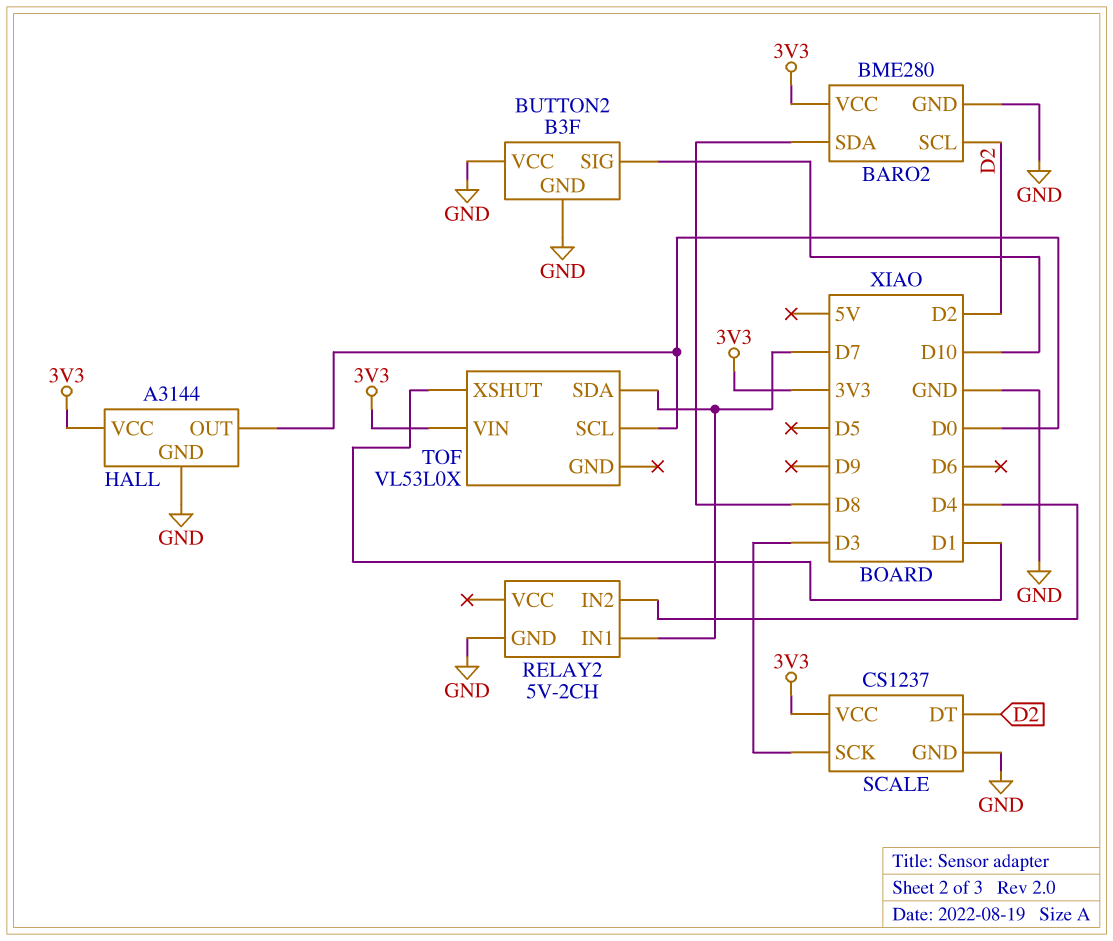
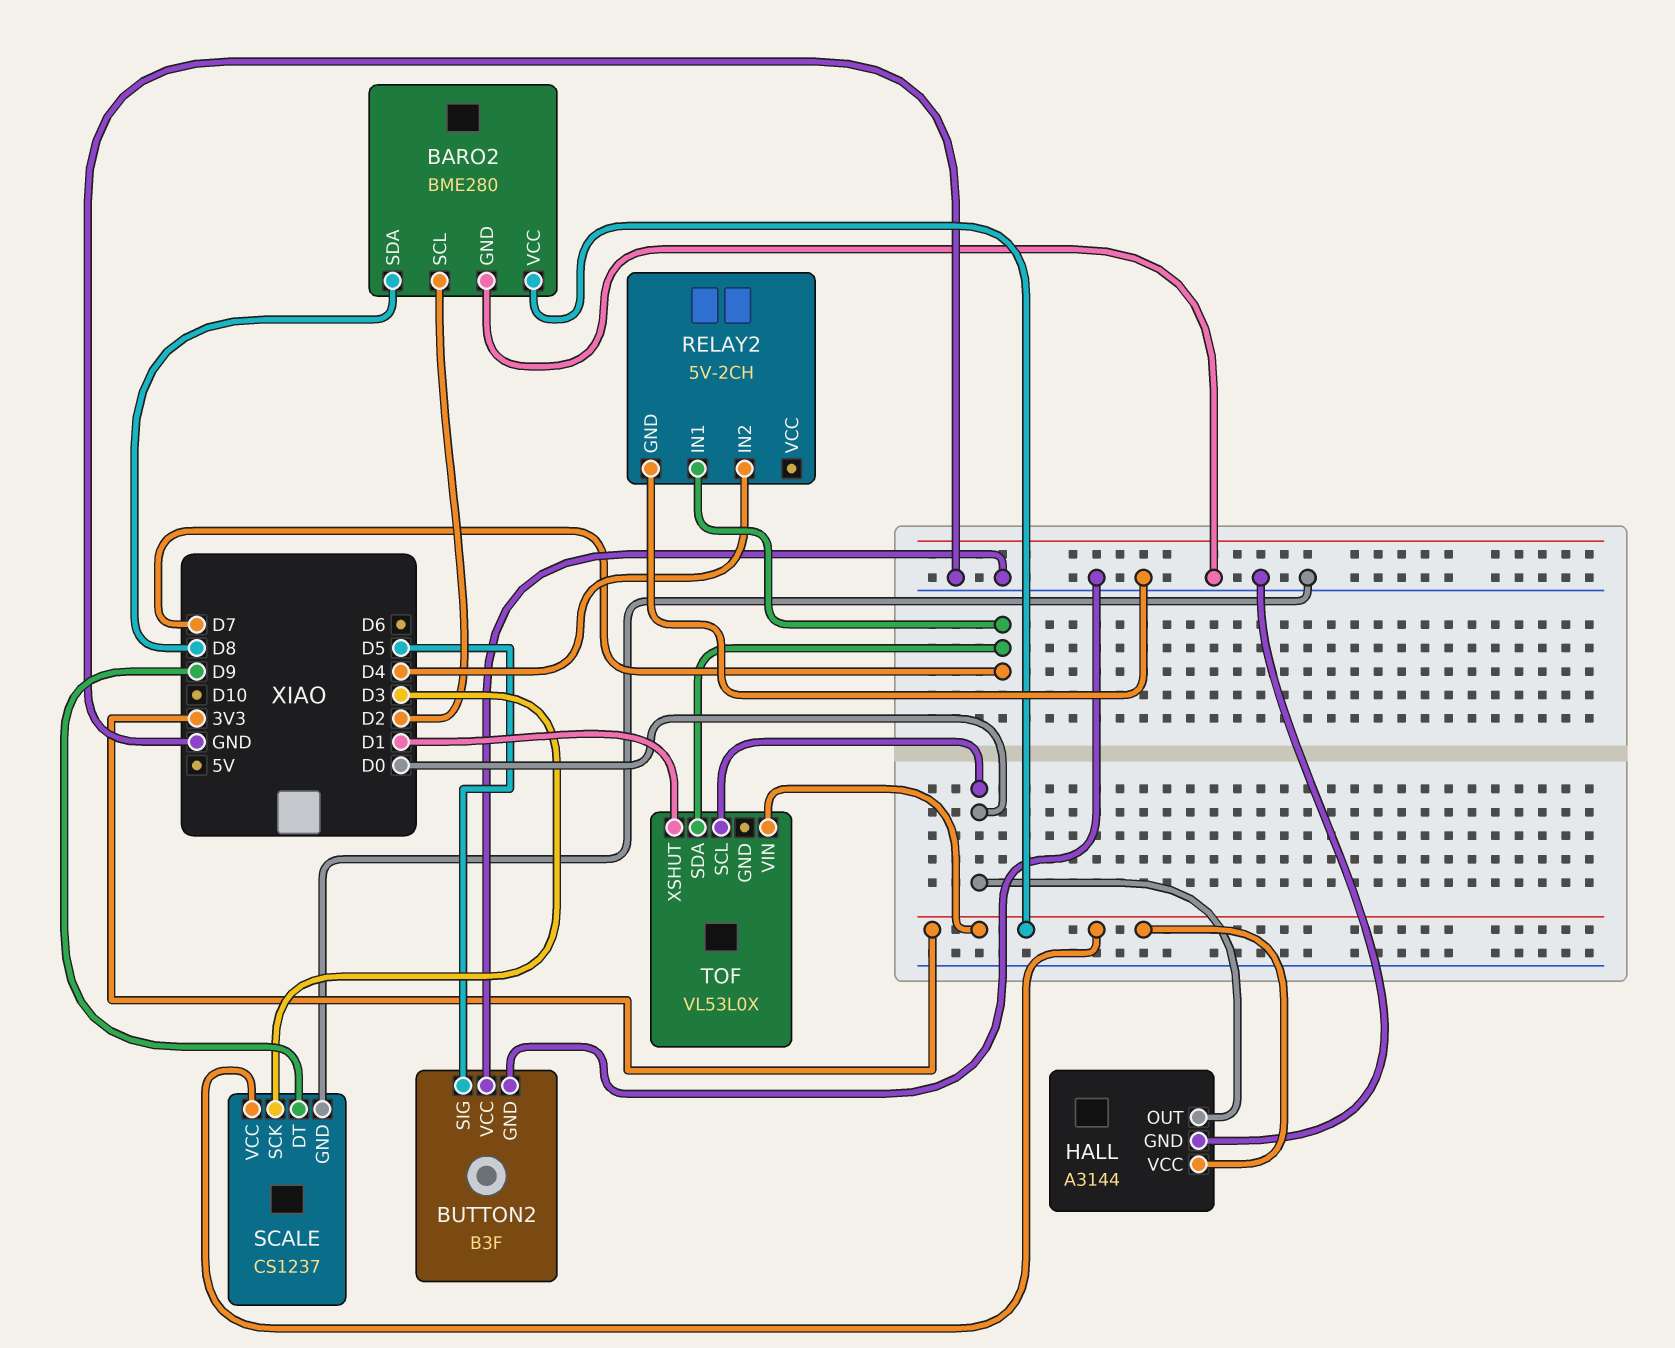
BUTTON2 pin SIG: D10 -> D5
SCALE pin DT: D2 -> D9

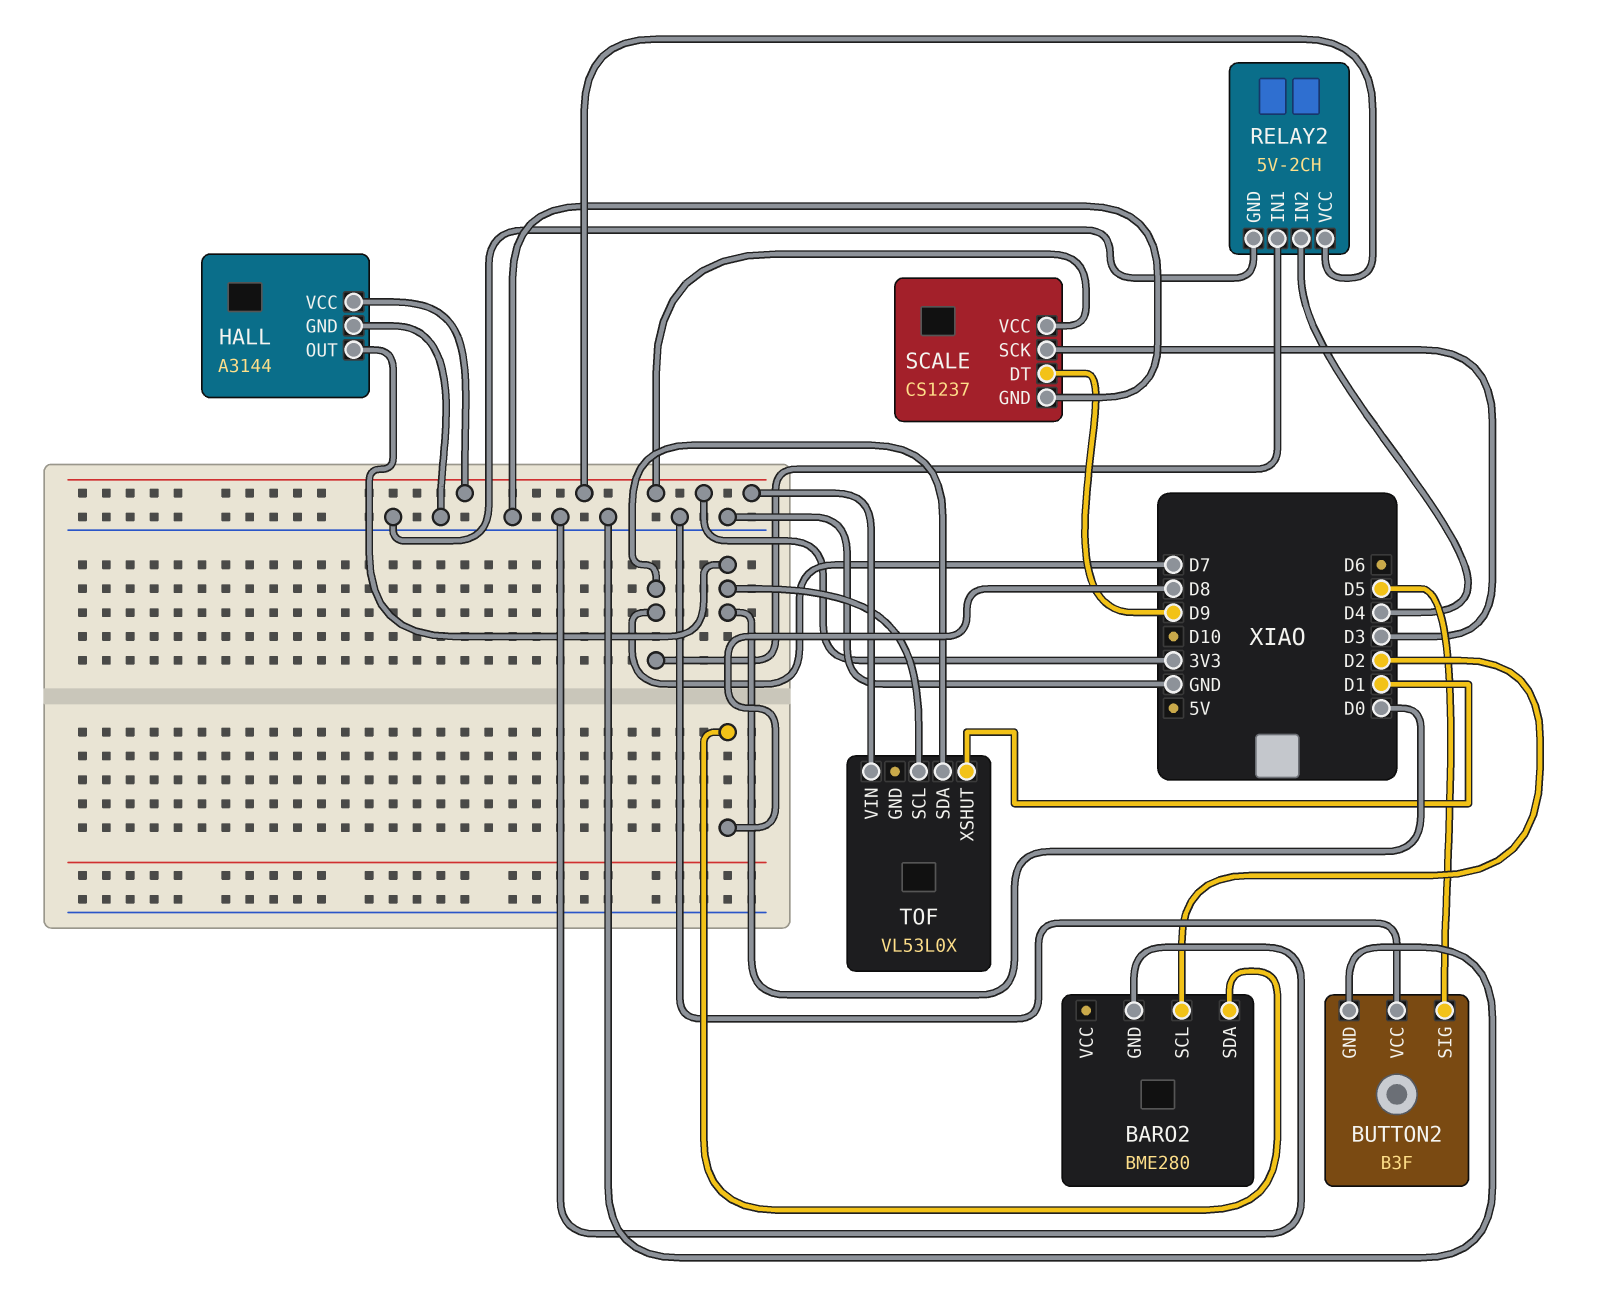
BARO2 pin VCC: 3V3 -> none
RELAY2 pin VCC: none -> 3V3

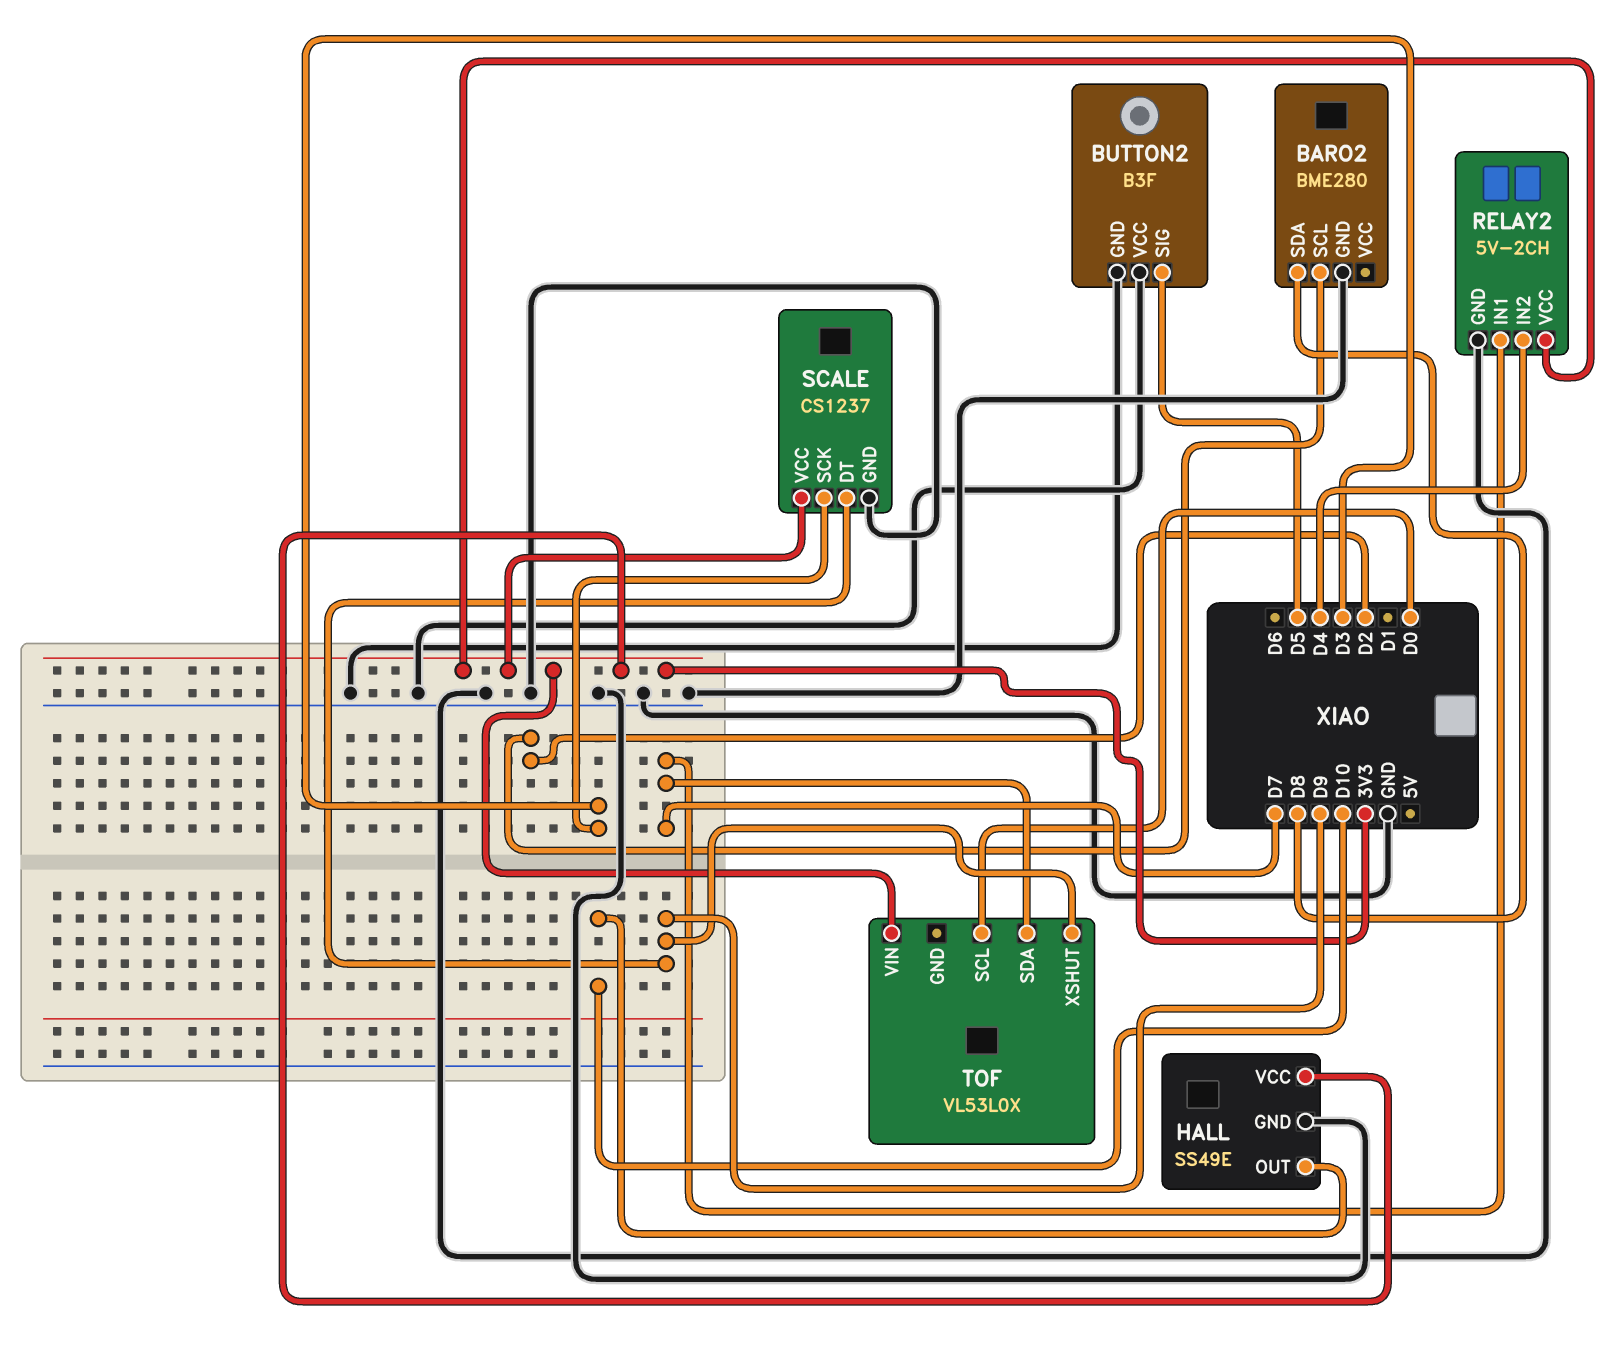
HALL: A3144 -> SS49E
HALL pin OUT: D0 -> D10
TOF pin XSHUT: D1 -> D9

